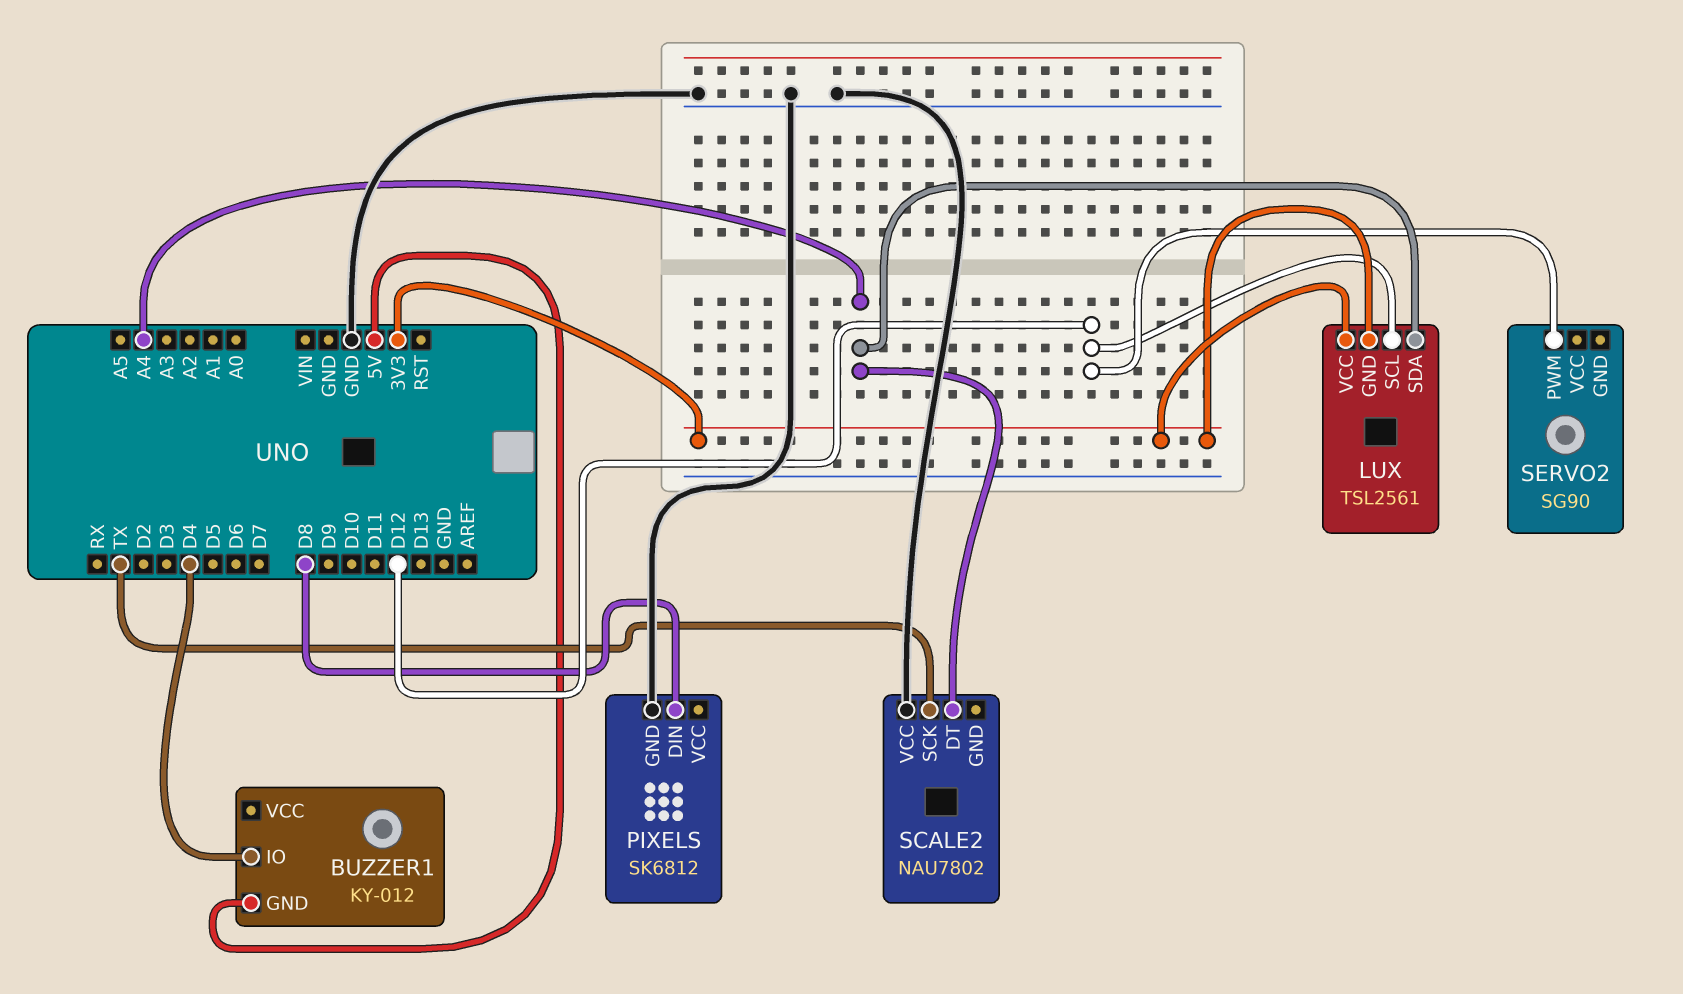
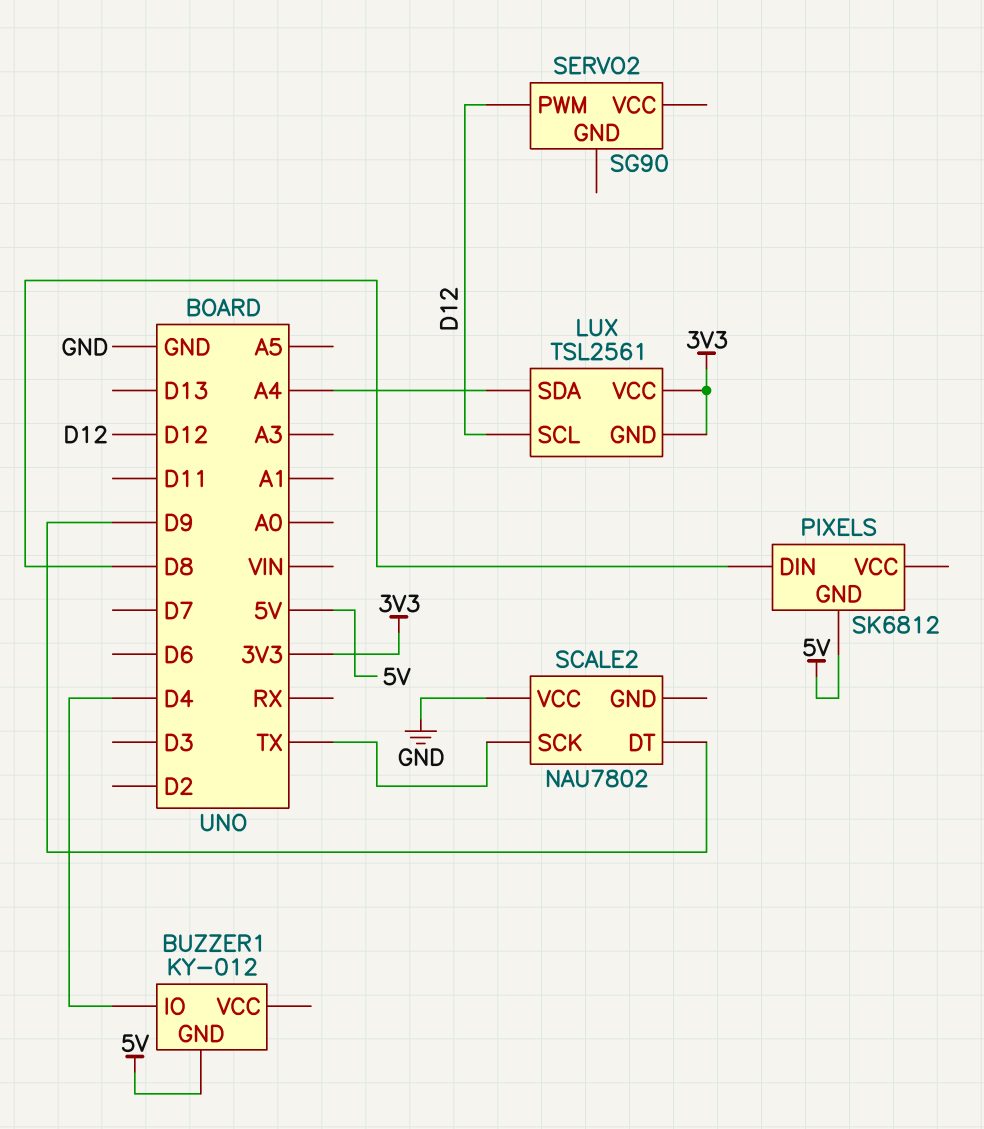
PIXELS pin GND: GND -> 5V
SCALE2 pin DT: A4 -> D9

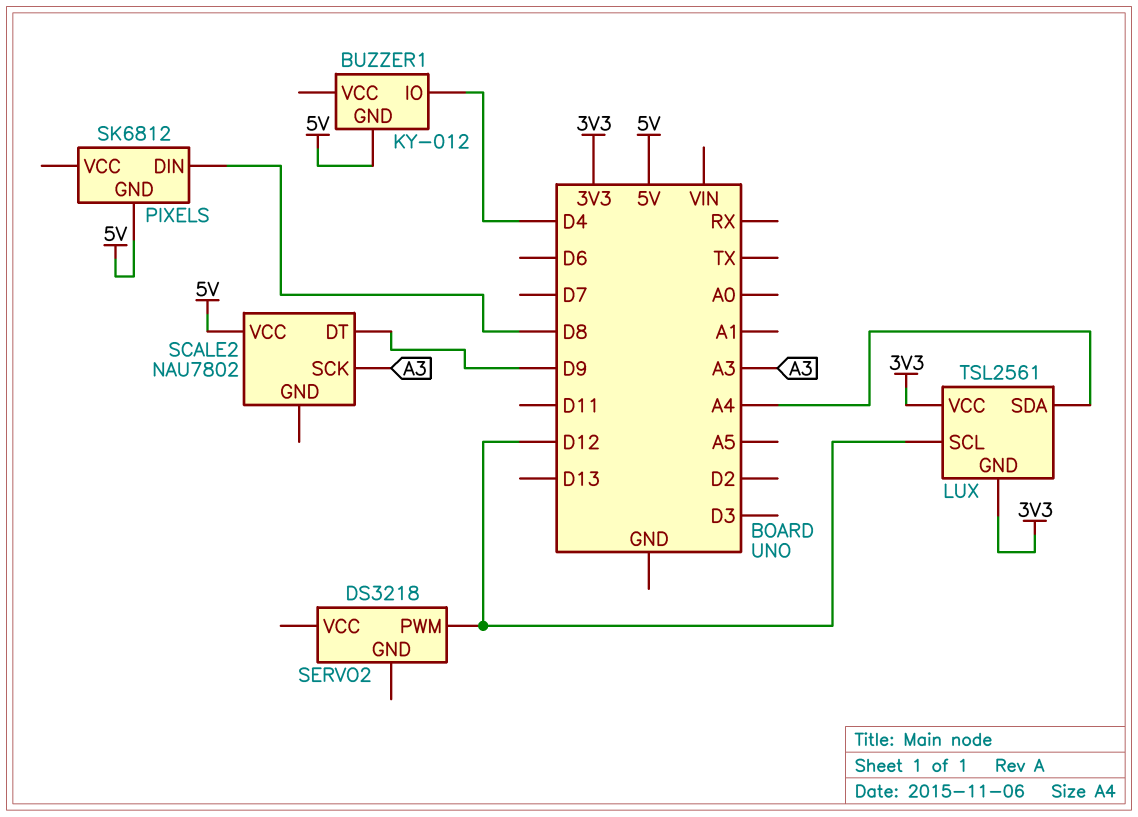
SCALE2 pin SCK: TX -> A3
SCALE2 pin VCC: GND -> 5V
SERVO2: SG90 -> DS3218

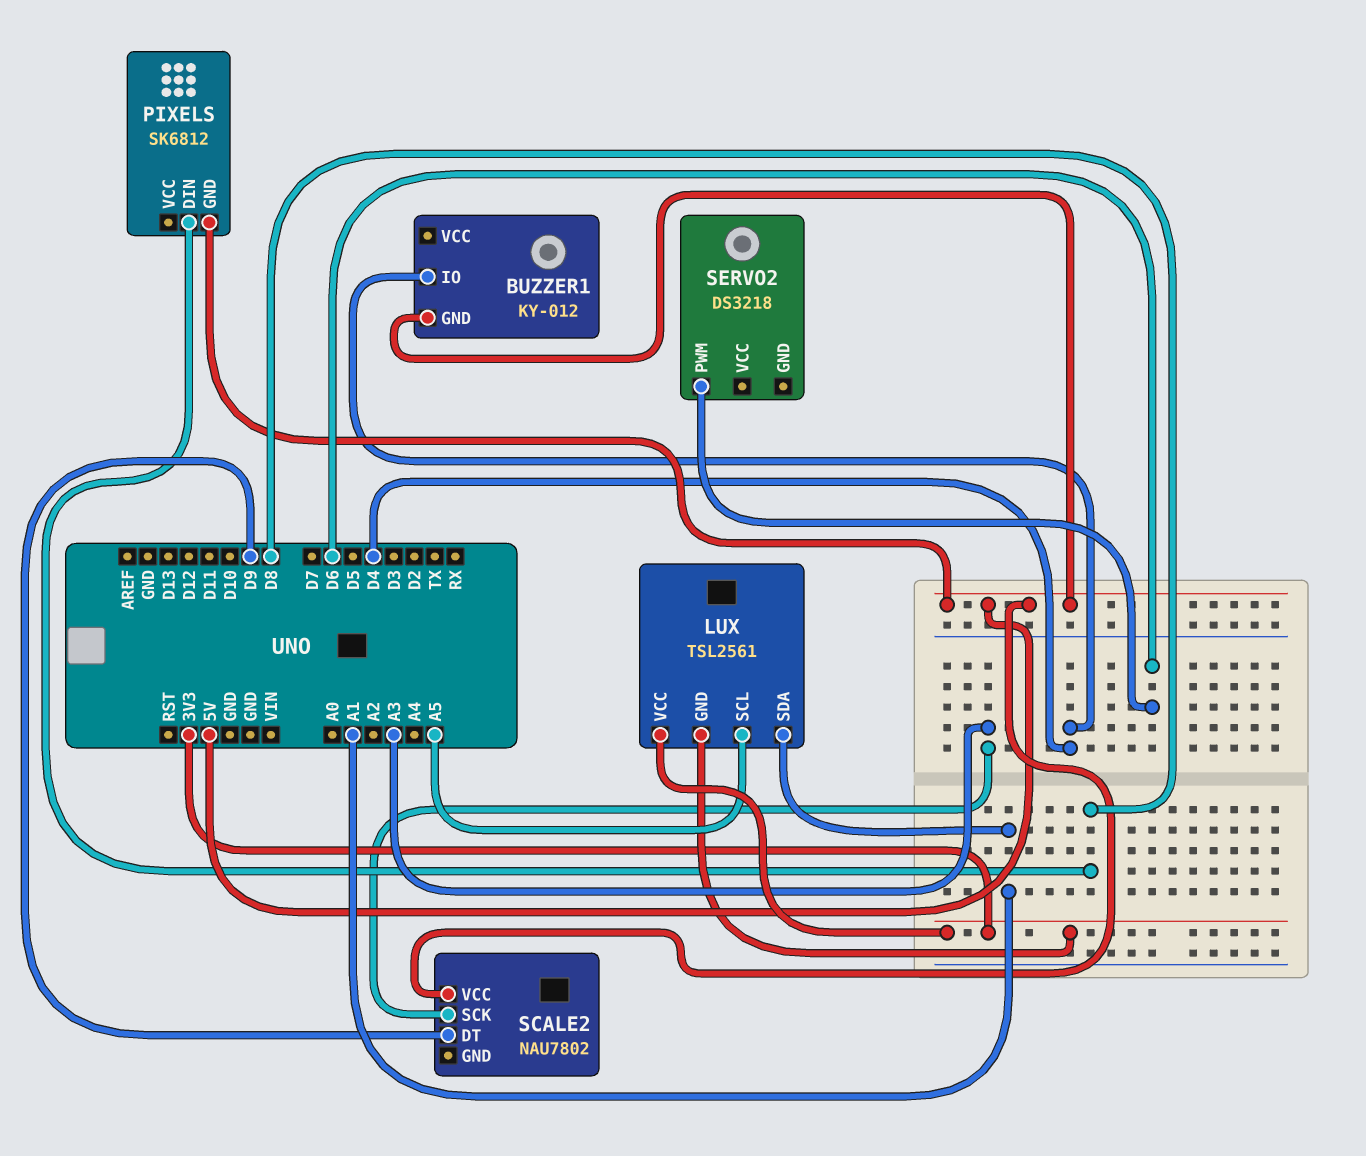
LUX pin SCL: D12 -> A5
LUX pin SDA: A4 -> A1
SERVO2 pin PWM: D12 -> D6

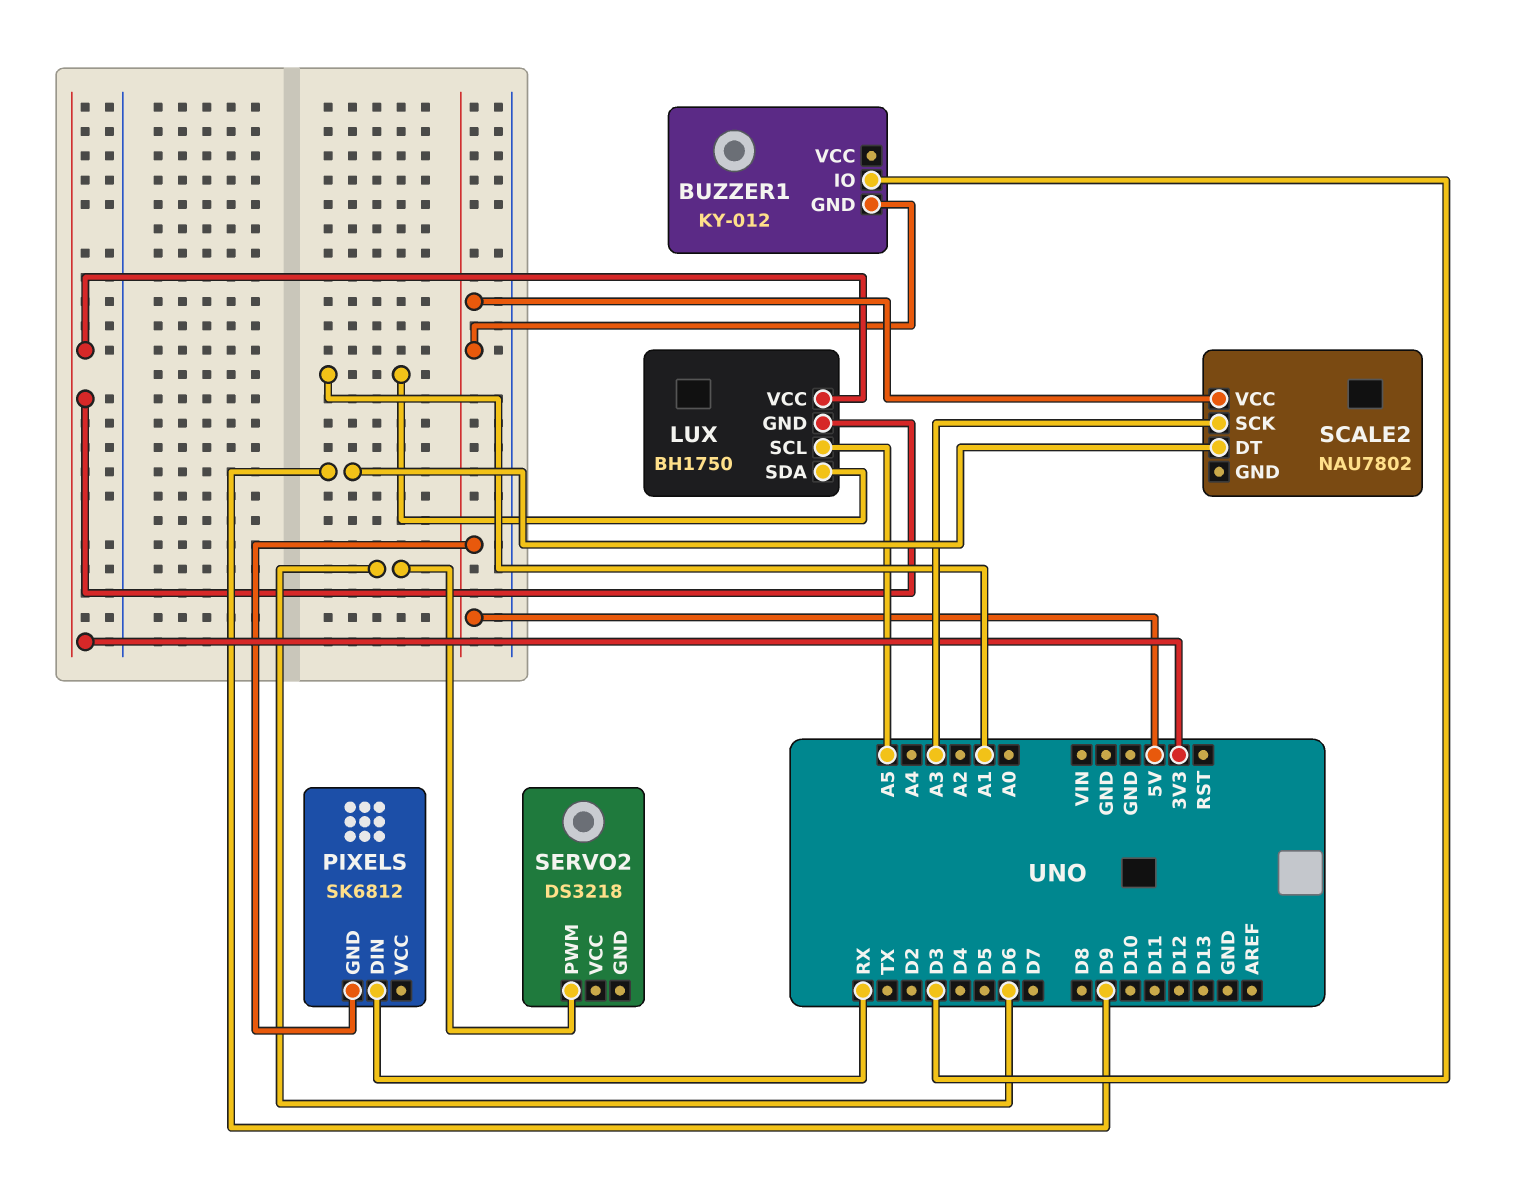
BUZZER1 pin IO: D4 -> D3
LUX: TSL2561 -> BH1750
PIXELS pin DIN: D8 -> RX

